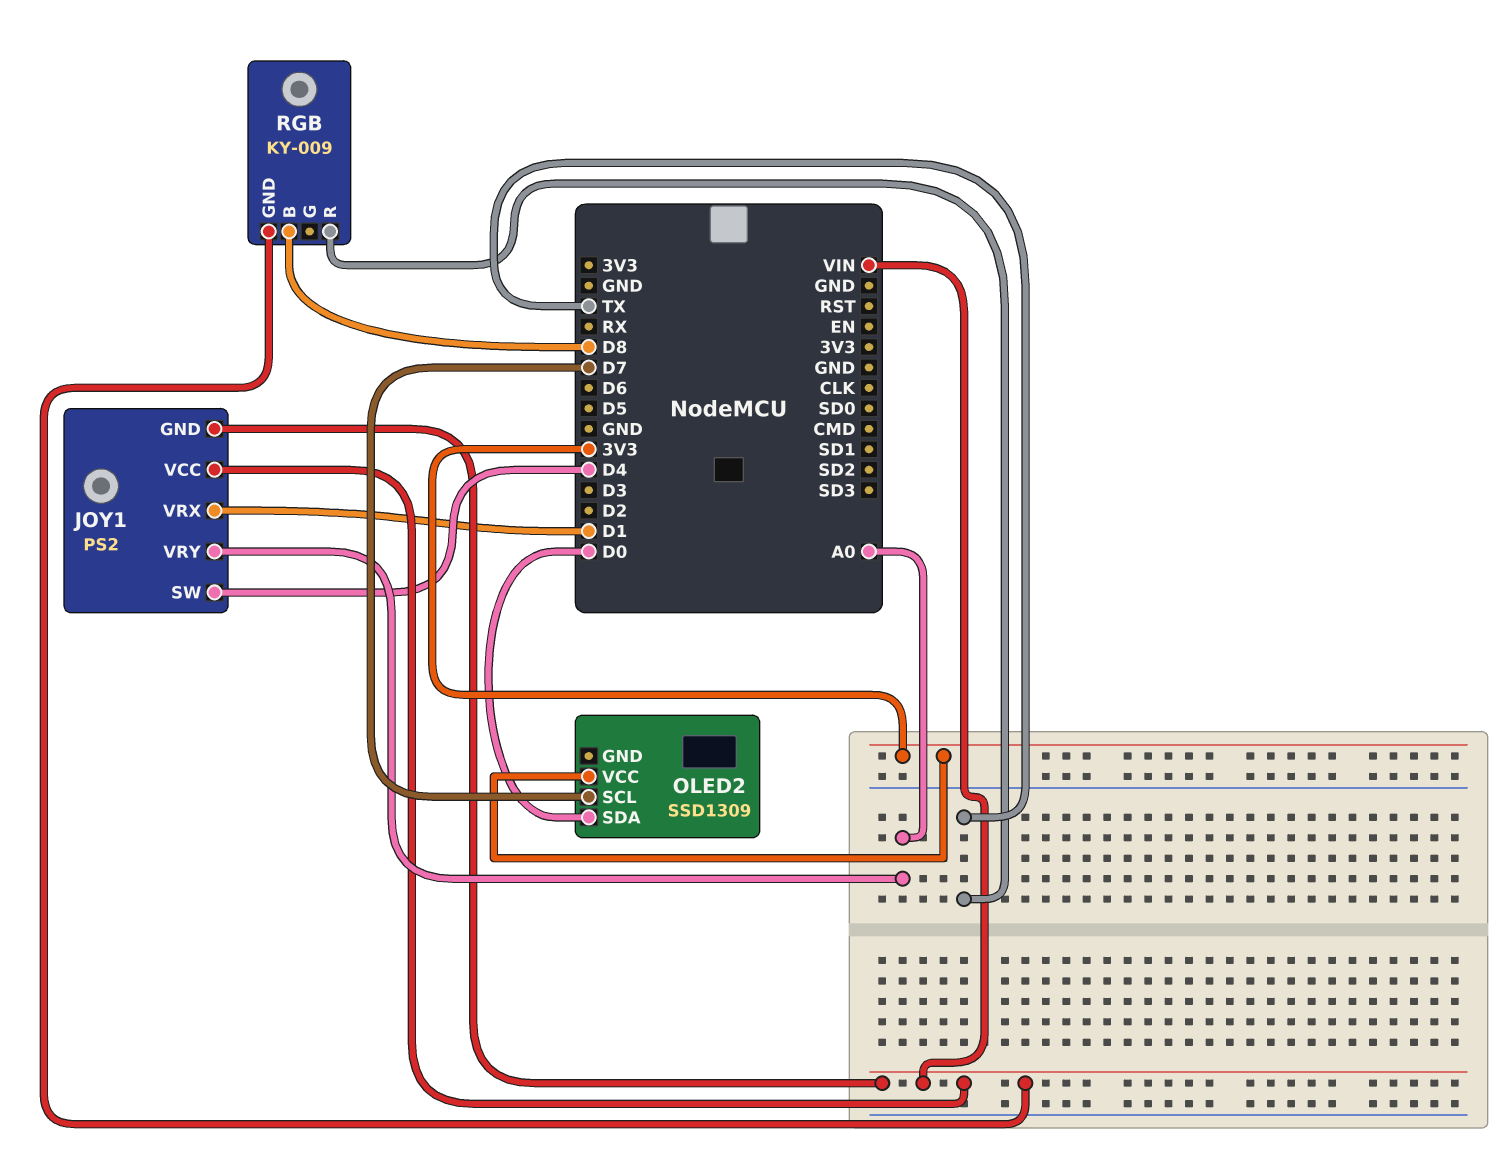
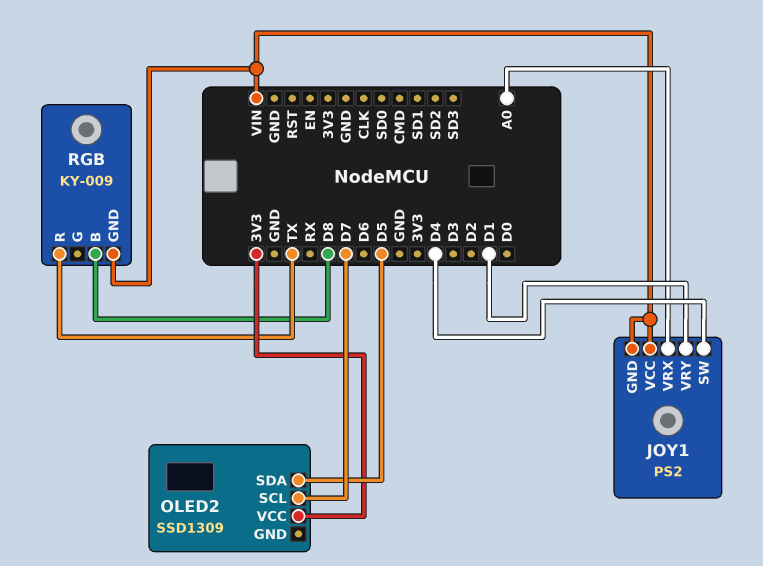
JOY1 pin VRX: D1 -> A0
JOY1 pin VRY: A0 -> D1
OLED2 pin SDA: D0 -> D5

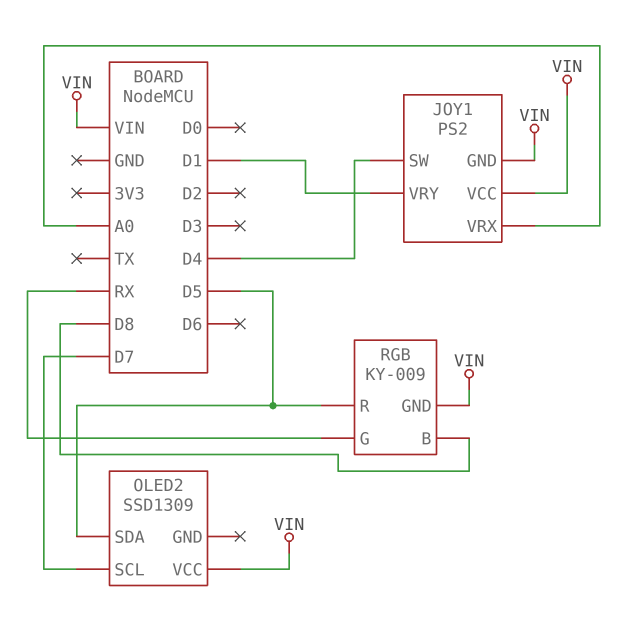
OLED2 pin VCC: 3V3 -> VIN
RGB pin G: none -> RX
RGB pin R: TX -> D5

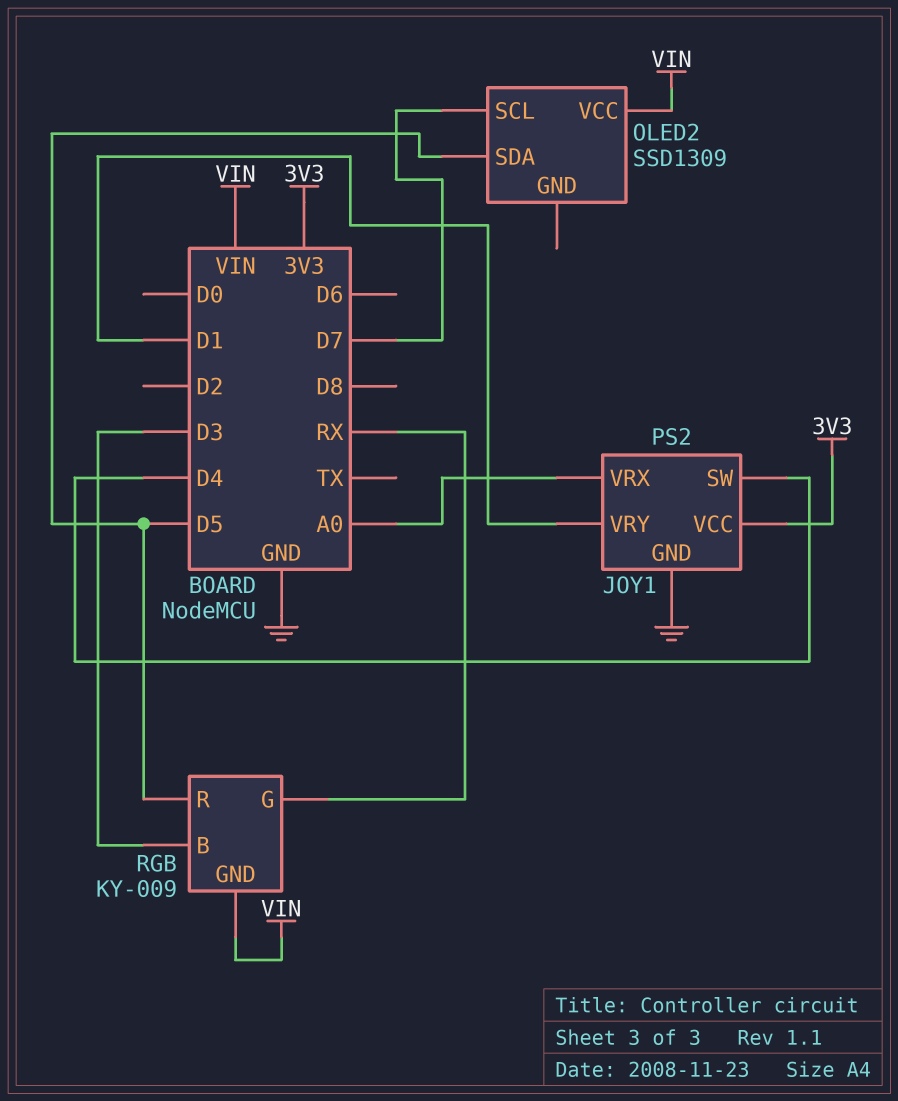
JOY1 pin GND: VIN -> GND
JOY1 pin VCC: VIN -> 3V3
RGB pin B: D8 -> D3

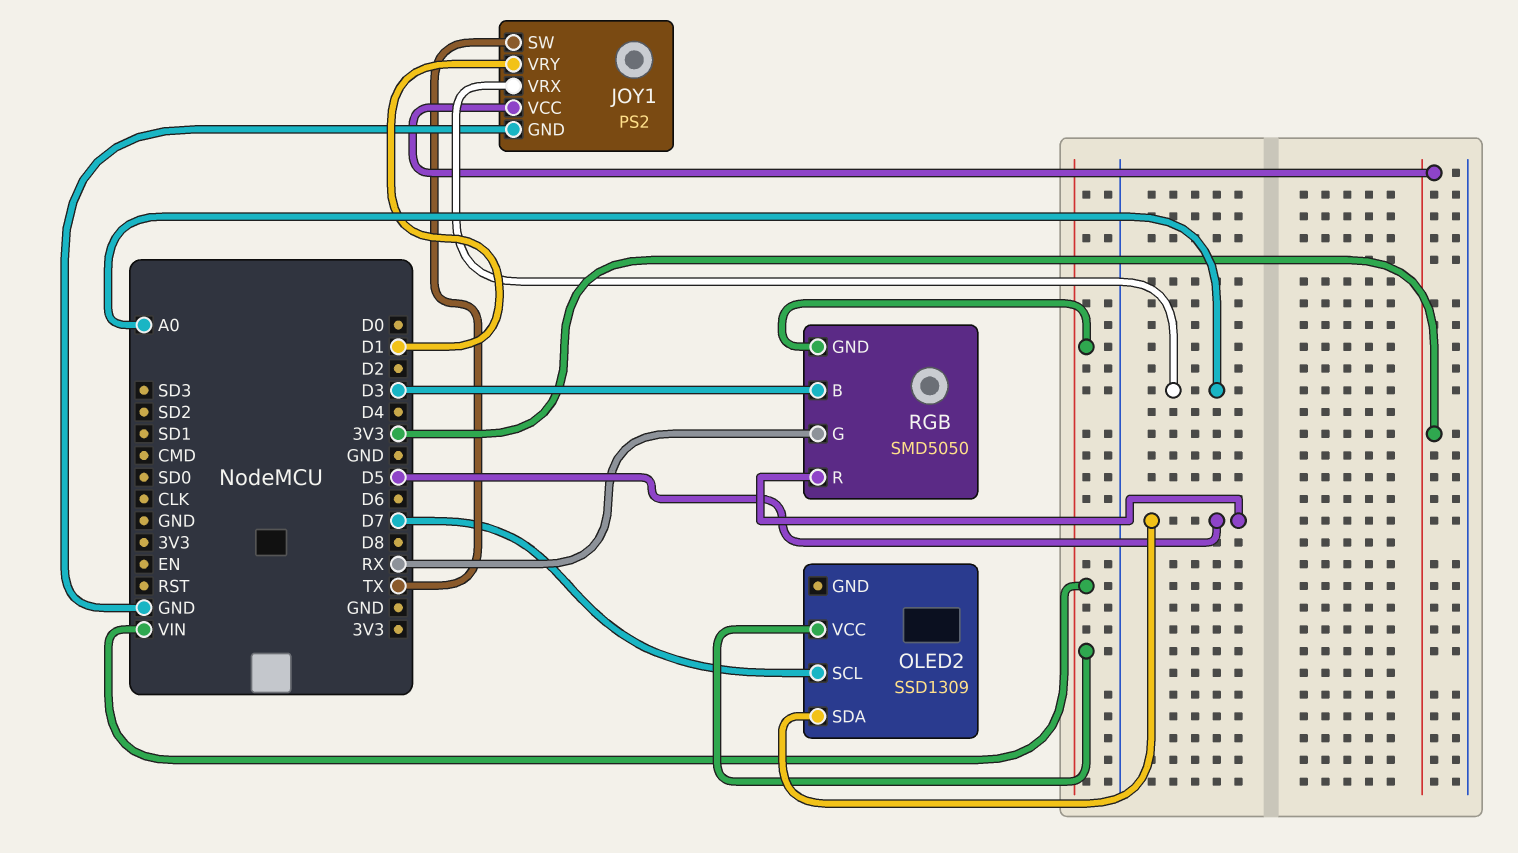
JOY1 pin SW: D4 -> TX
RGB: KY-009 -> SMD5050

